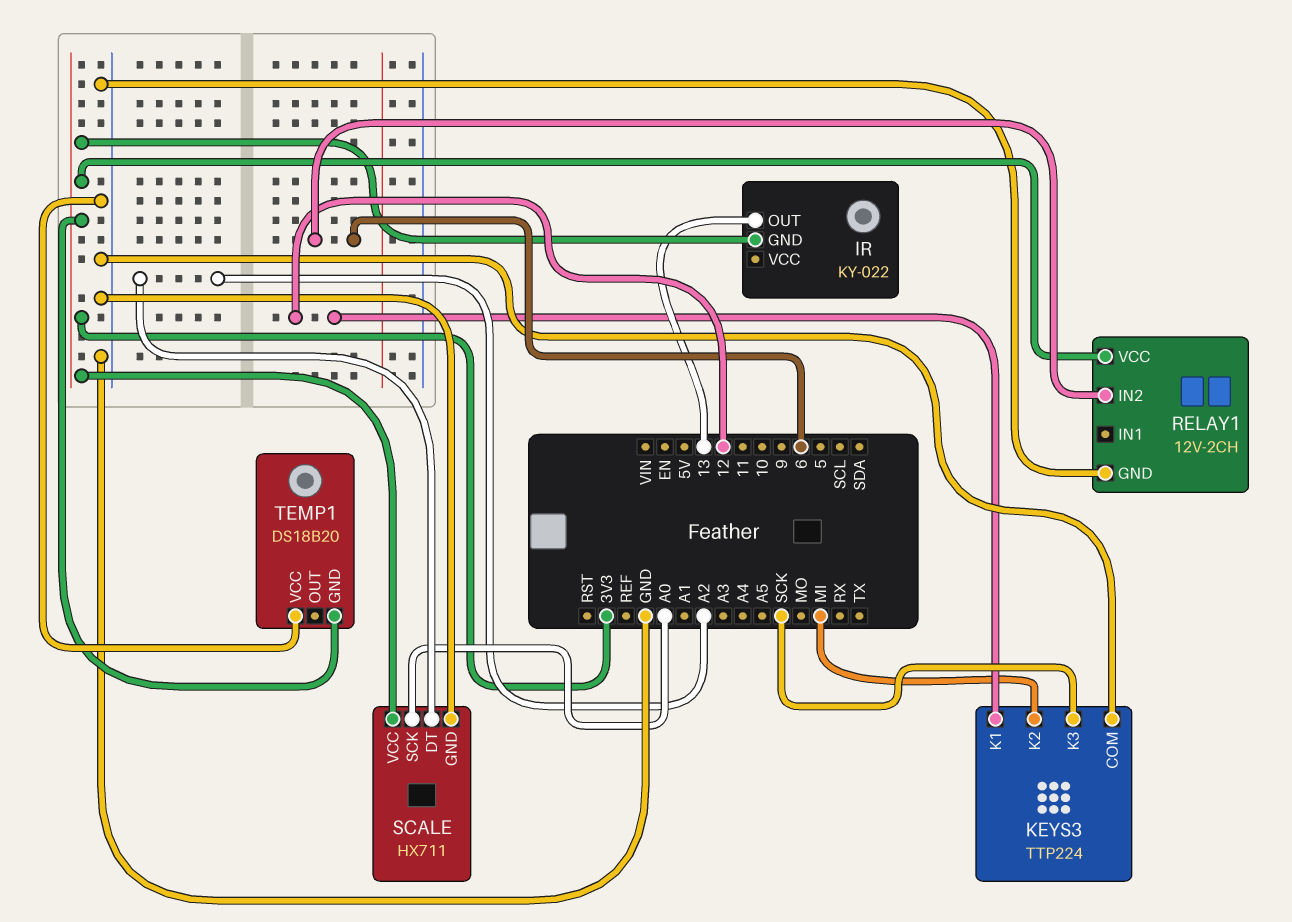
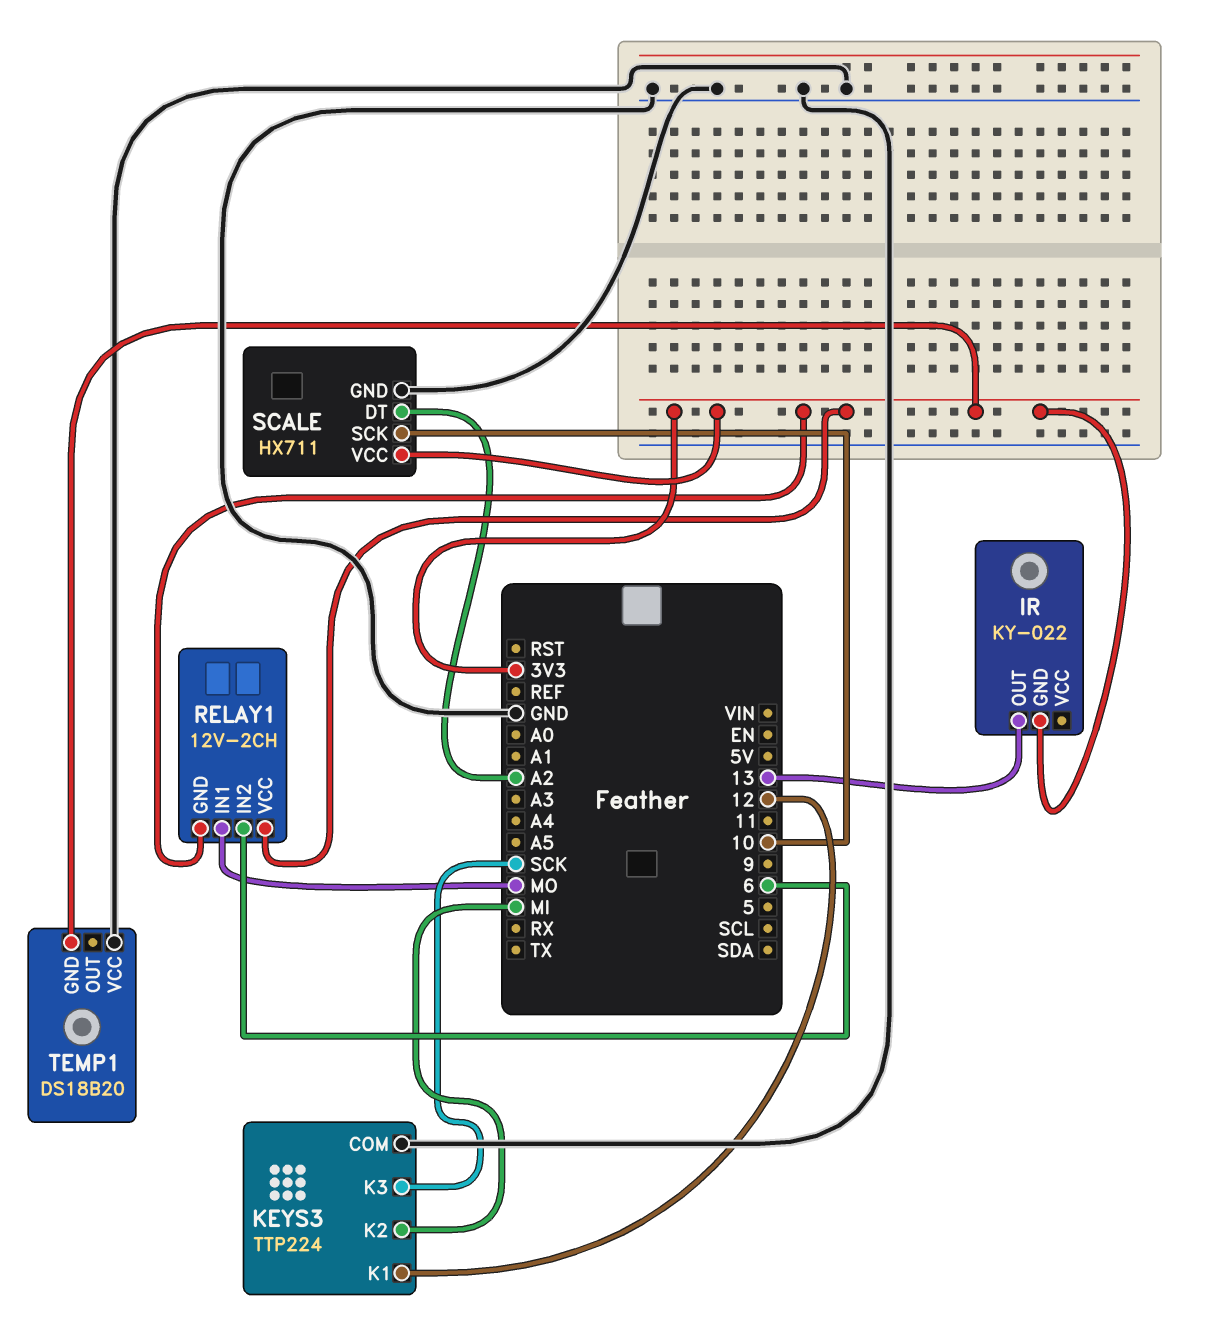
RELAY1 pin GND: GND -> 3V3
RELAY1 pin IN1: none -> MO
SCALE pin SCK: A0 -> 10

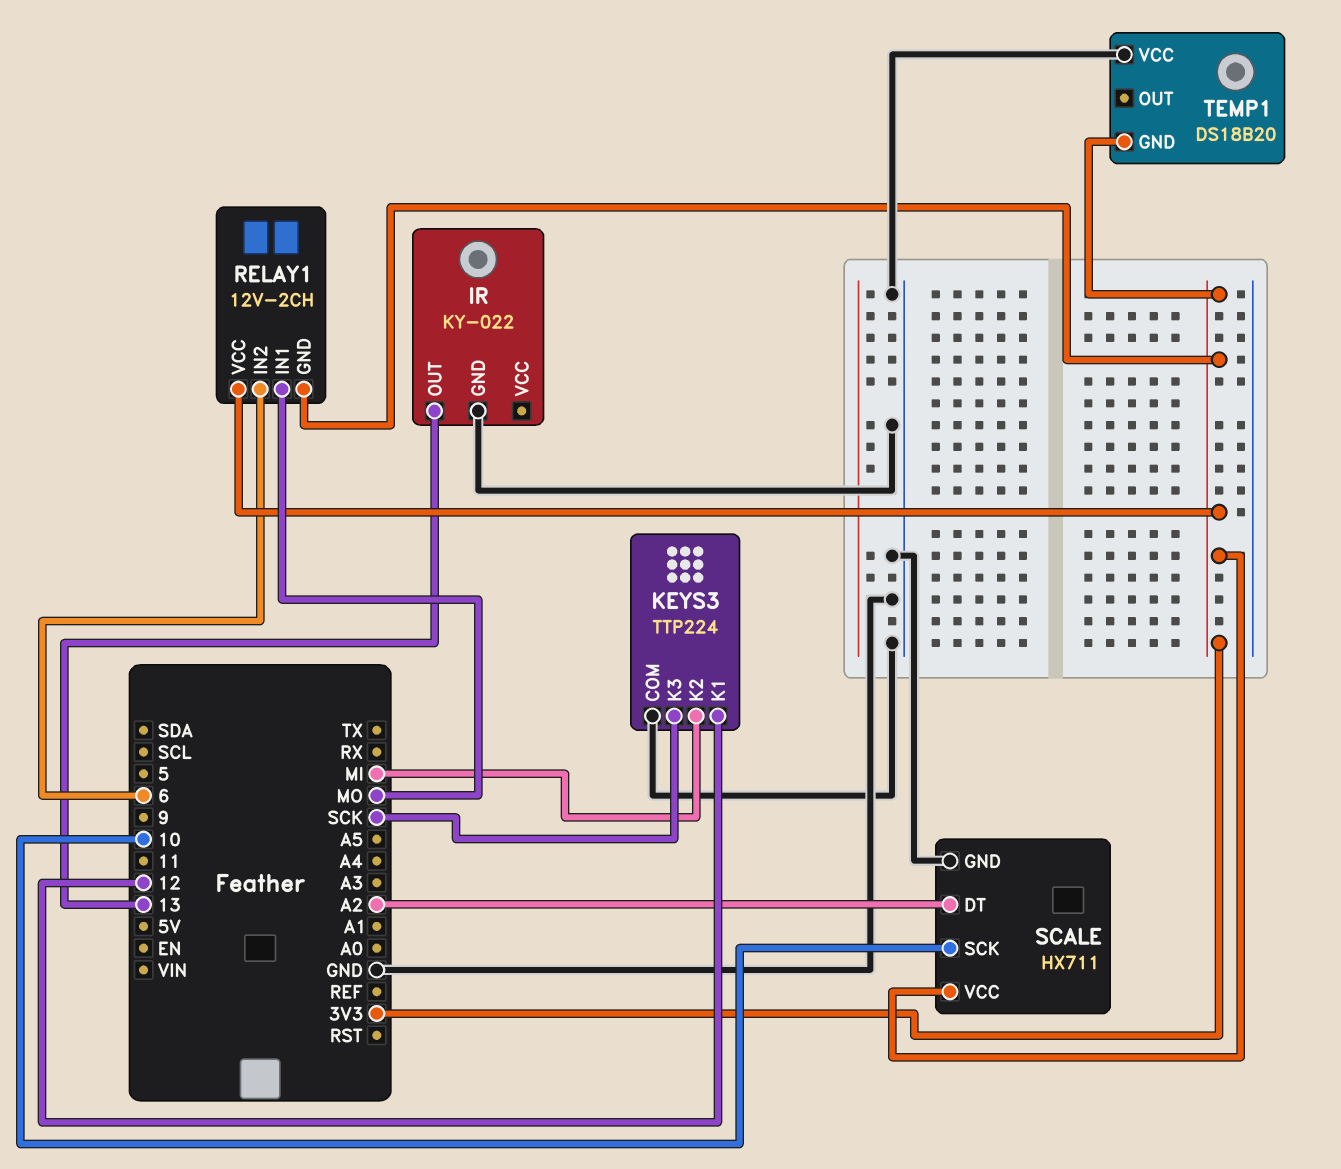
IR pin GND: 3V3 -> GND

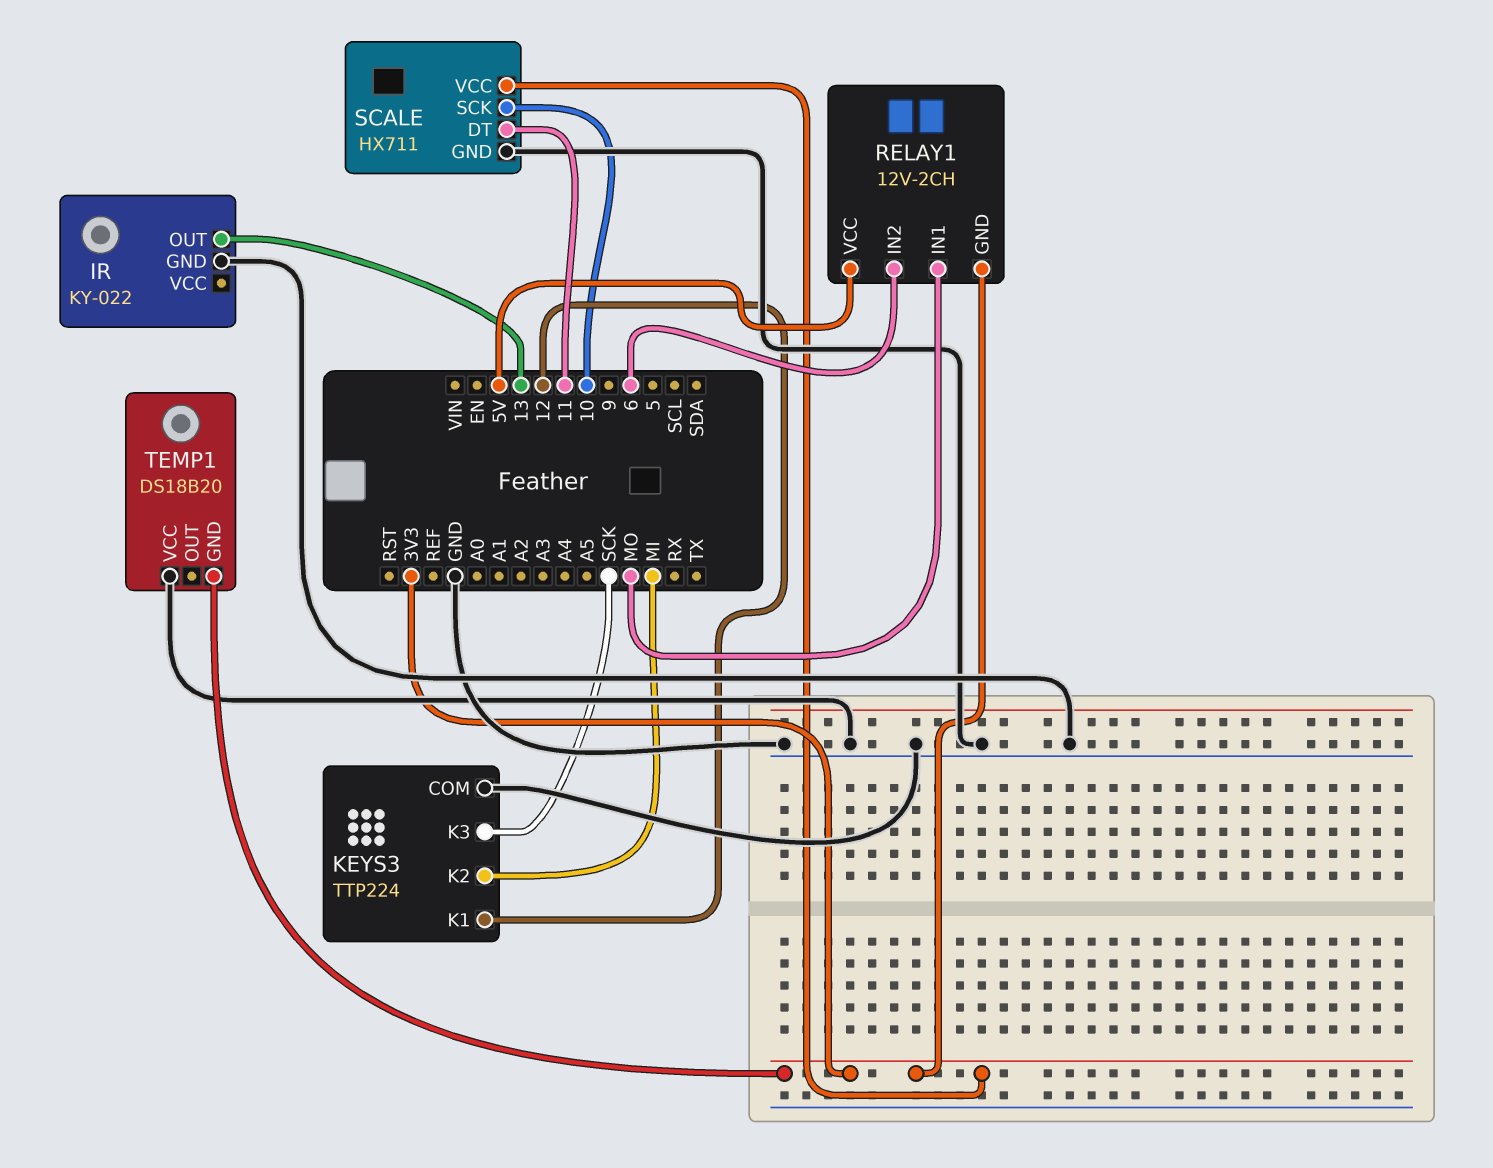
RELAY1 pin VCC: 3V3 -> 5V
SCALE pin DT: A2 -> 11

